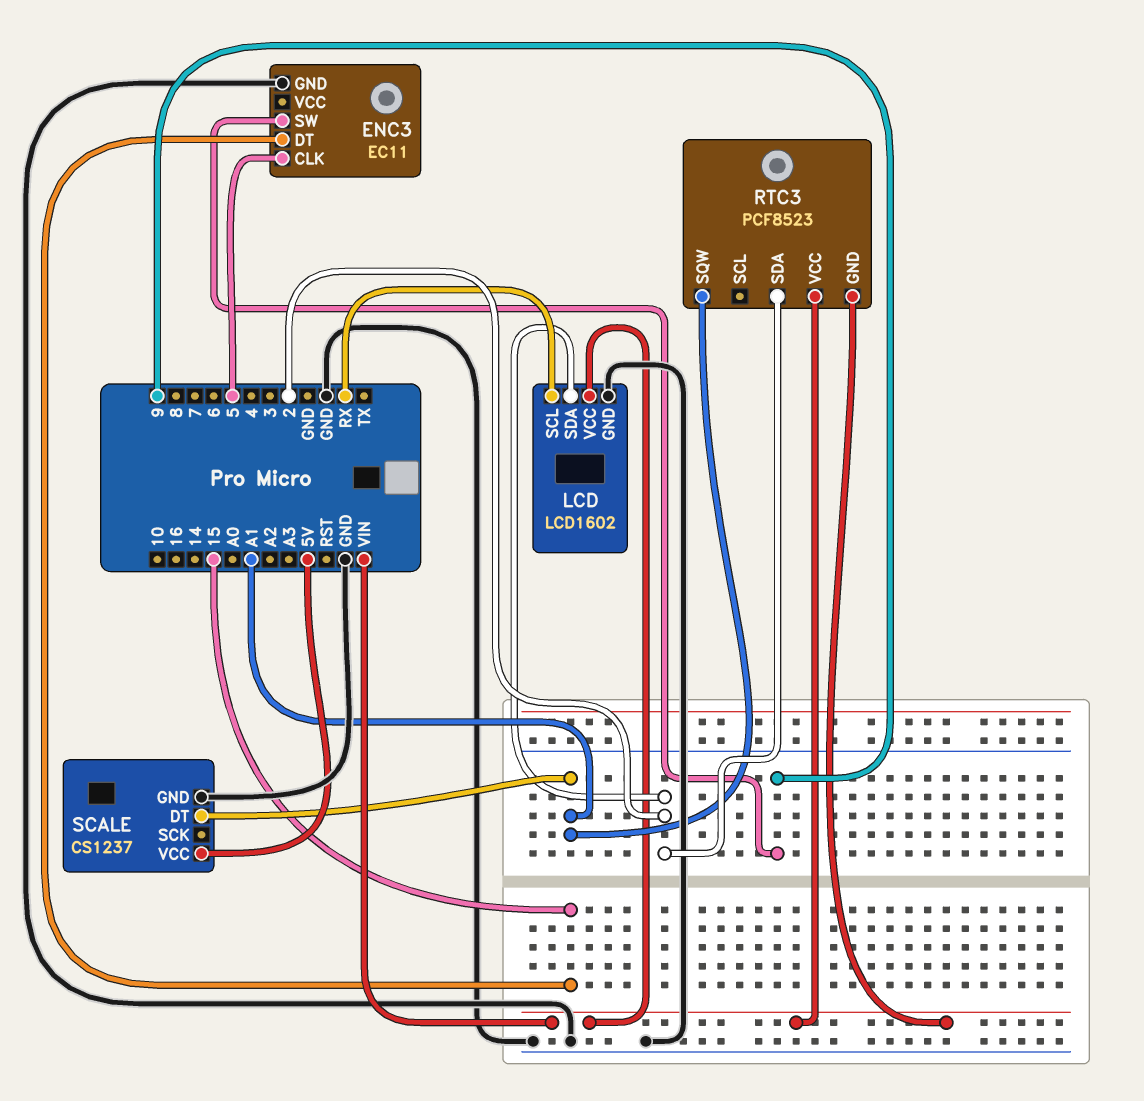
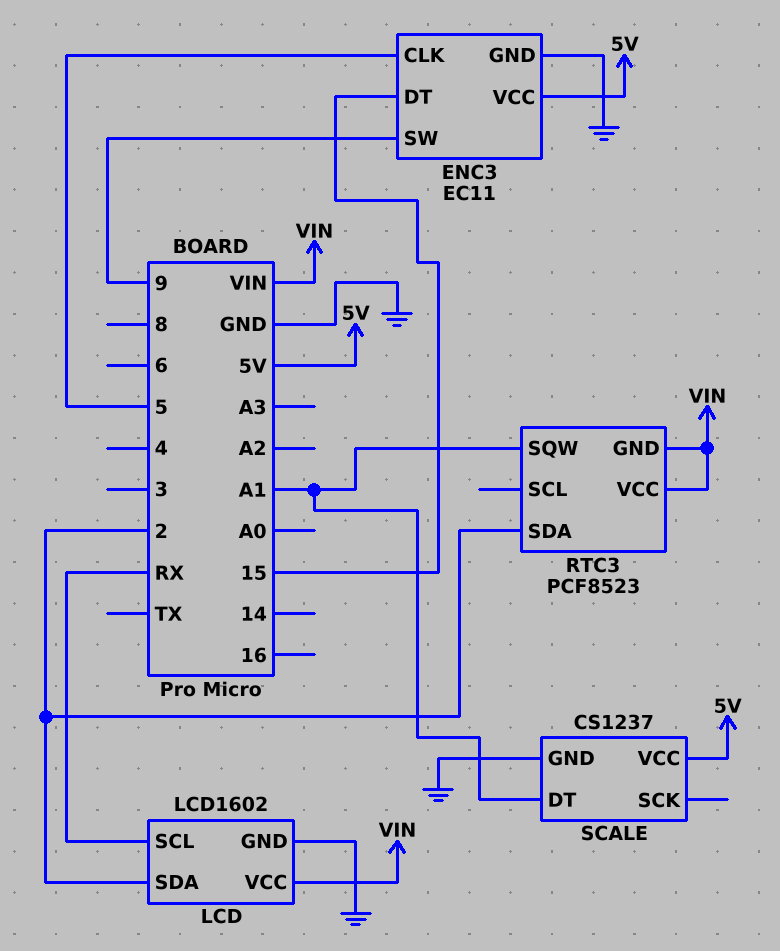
ENC3 pin VCC: none -> 5V

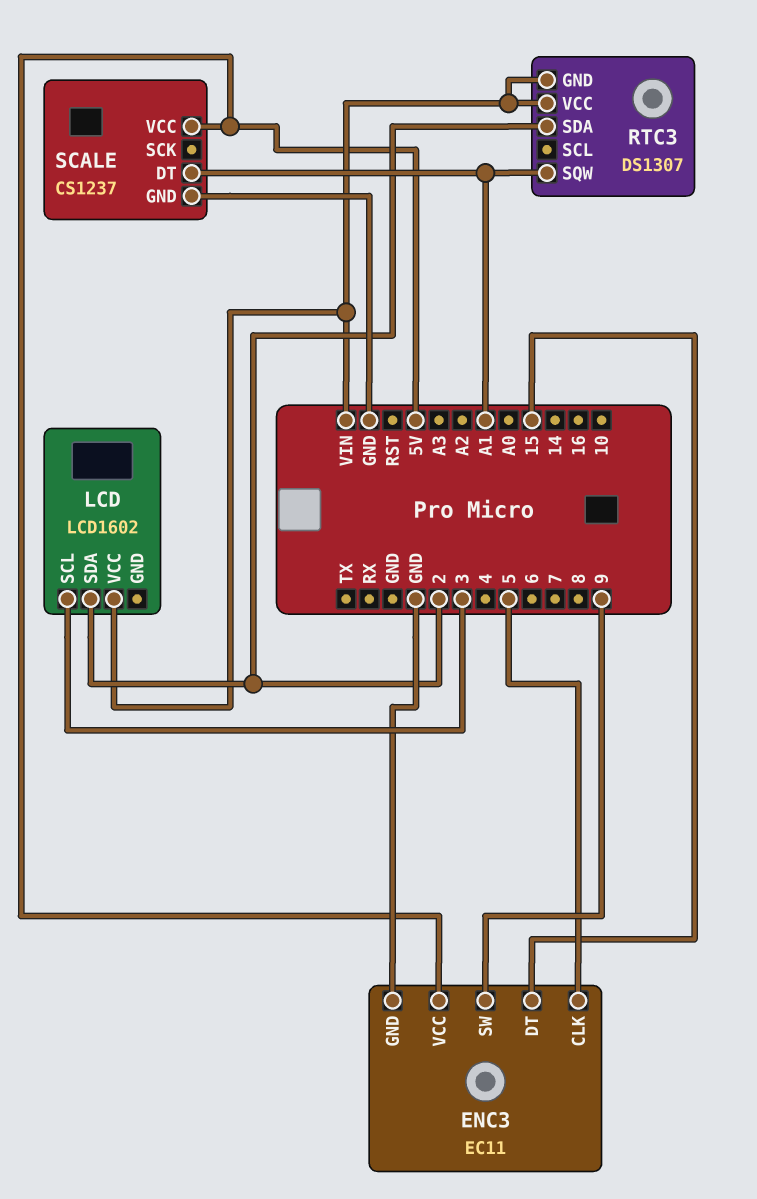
LCD pin GND: GND -> none
LCD pin SCL: RX -> 3
RTC3: PCF8523 -> DS1307

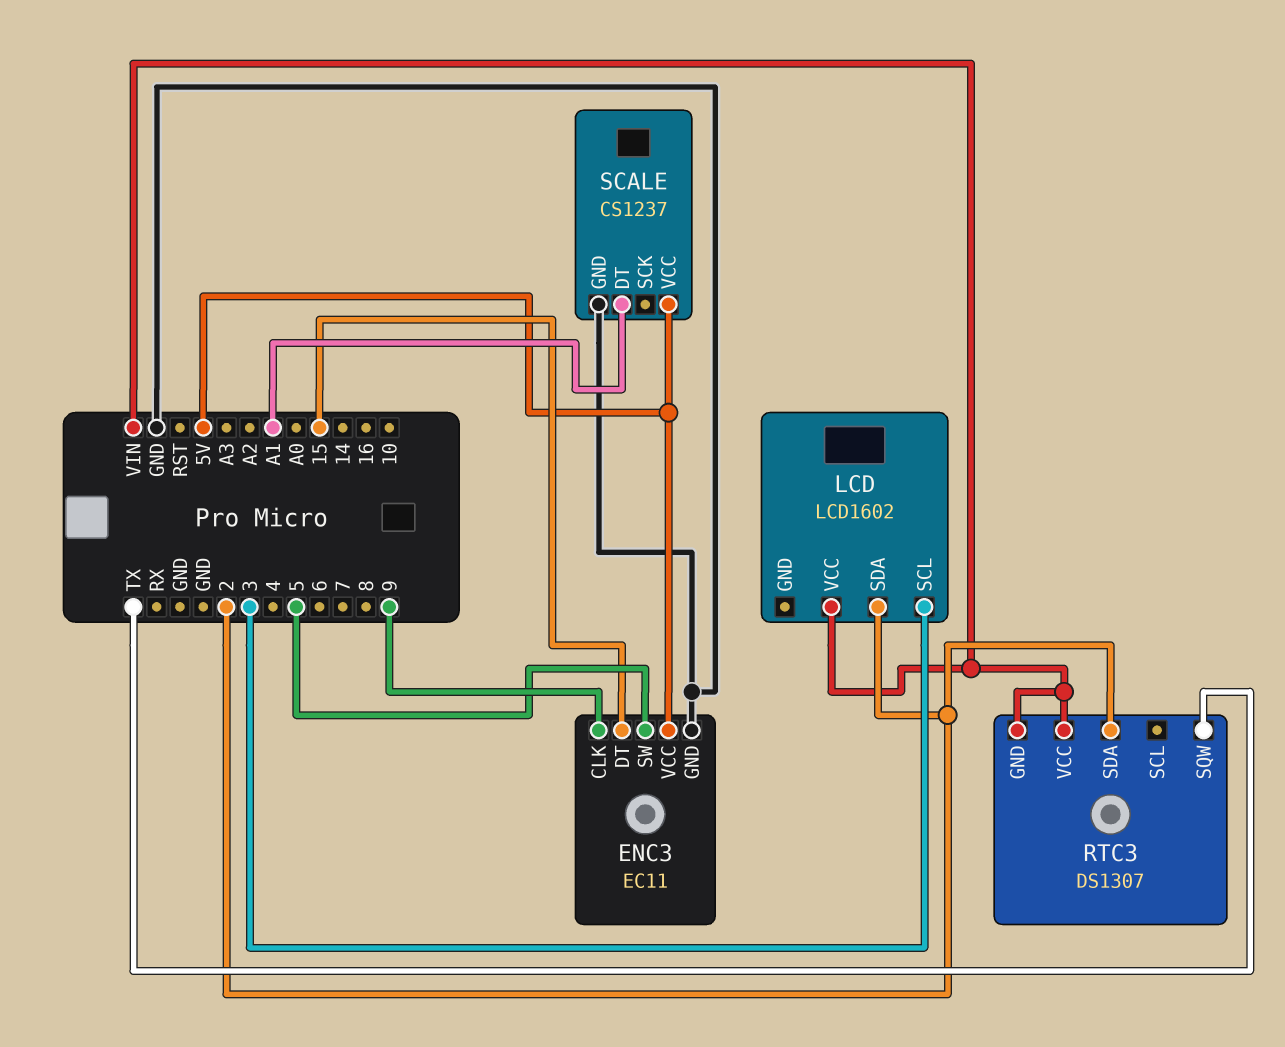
ENC3 pin CLK: 5 -> 9
ENC3 pin SW: 9 -> 5
RTC3 pin SQW: A1 -> TX

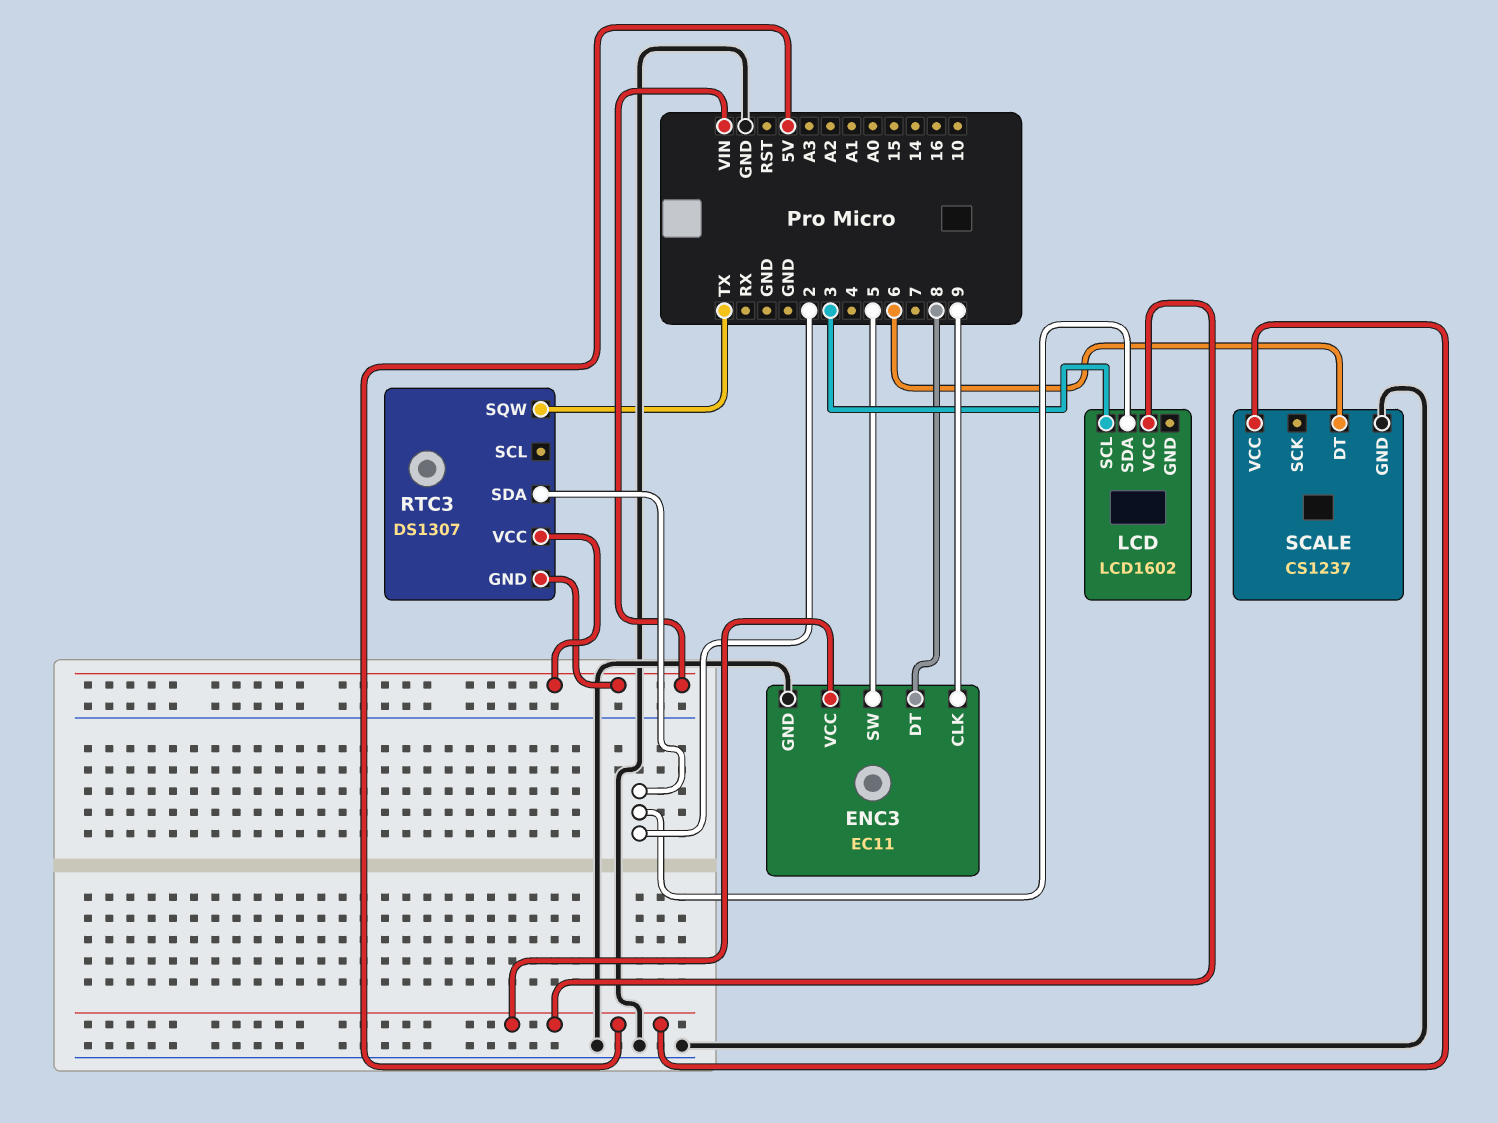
ENC3 pin DT: 15 -> 8
LCD pin VCC: VIN -> 5V
SCALE pin DT: A1 -> 6

